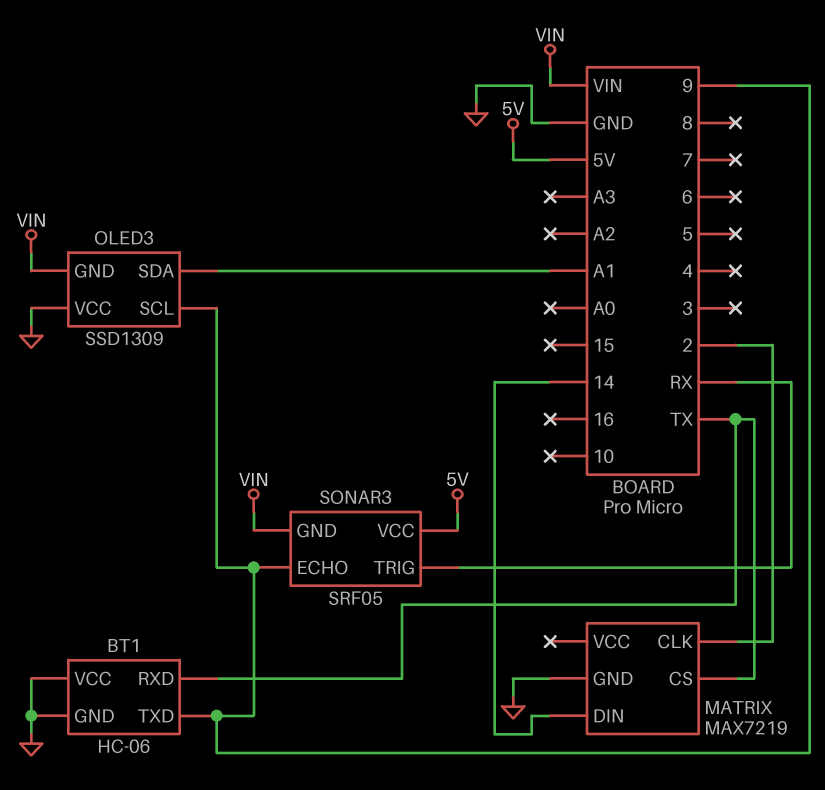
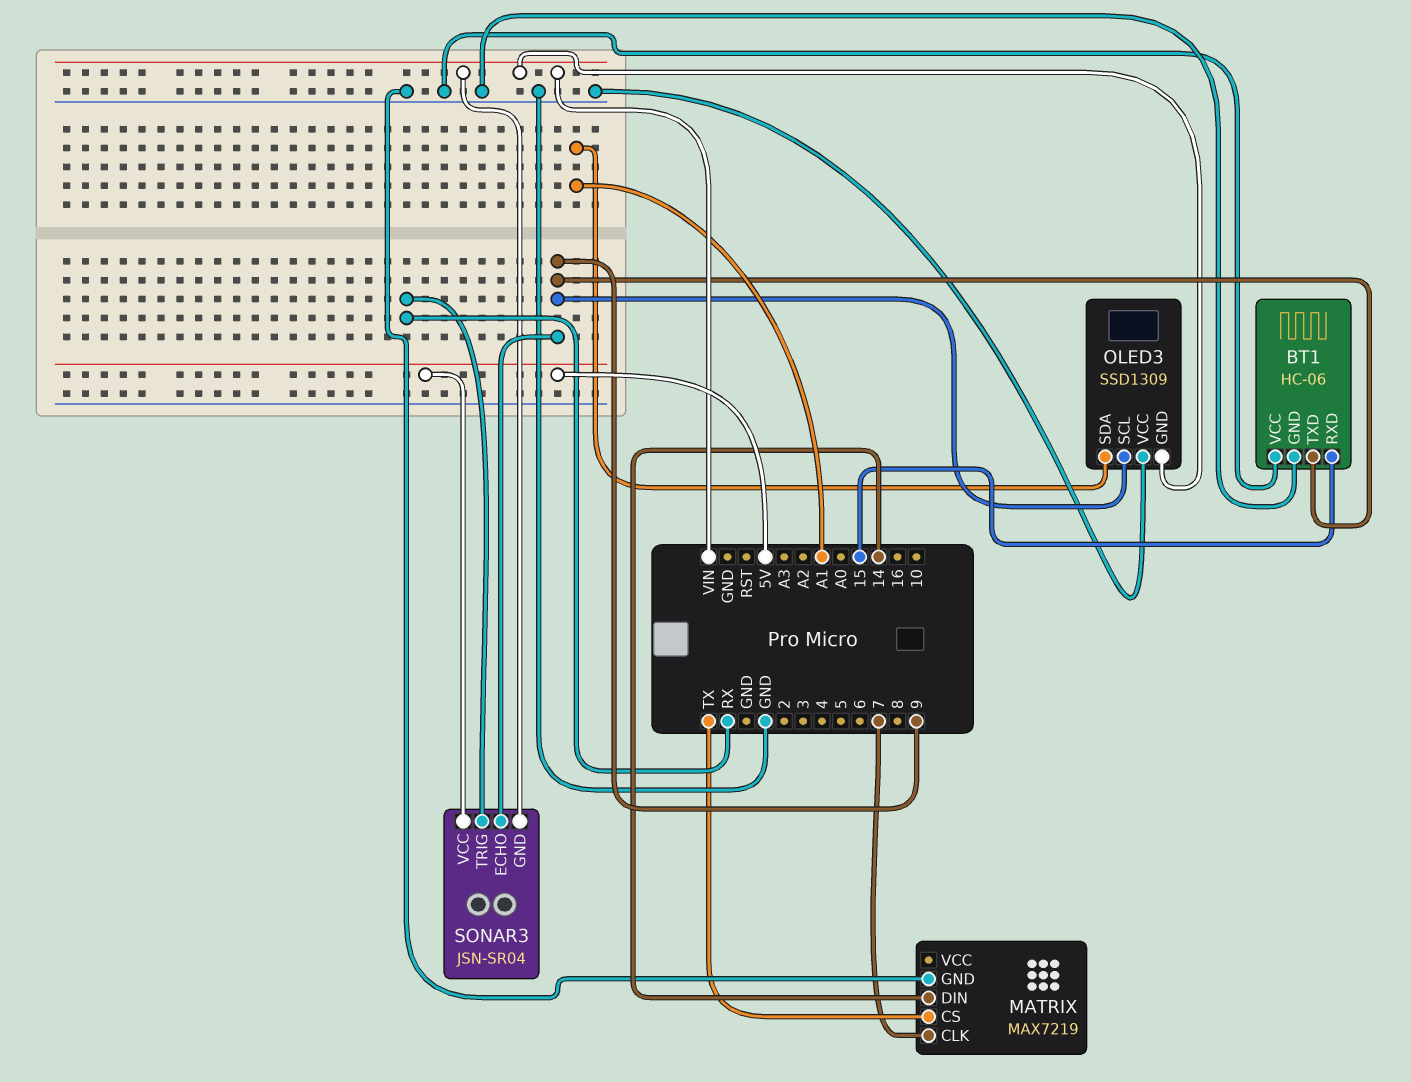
BT1 pin RXD: TX -> 15
MATRIX pin CLK: 2 -> 7
SONAR3: SRF05 -> JSN-SR04

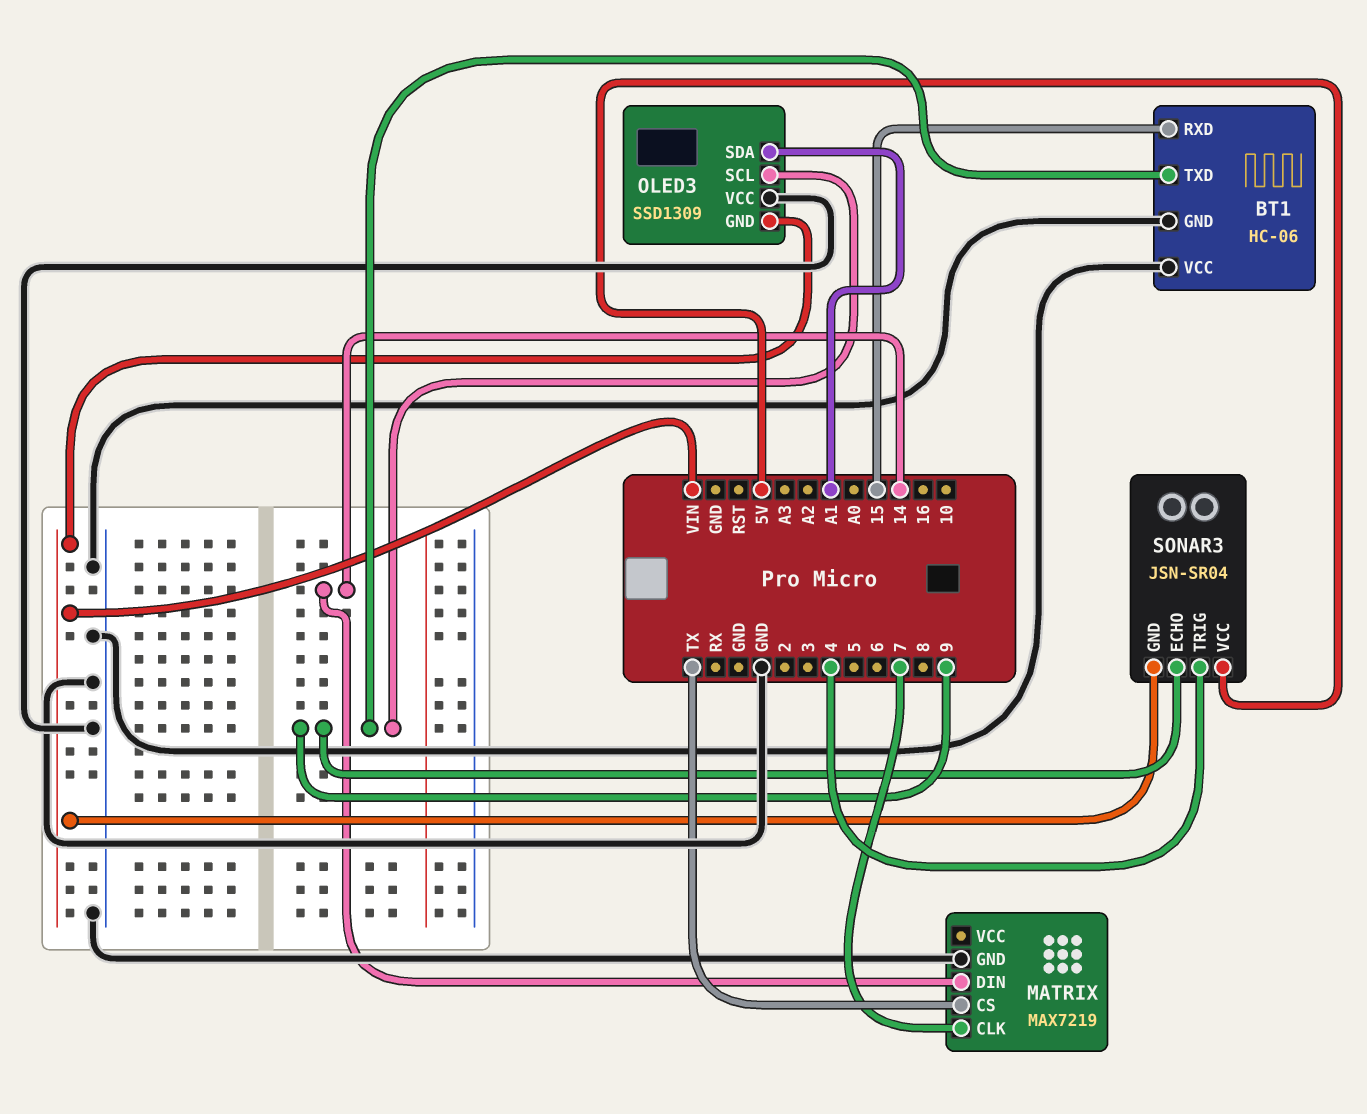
SONAR3 pin TRIG: RX -> 4

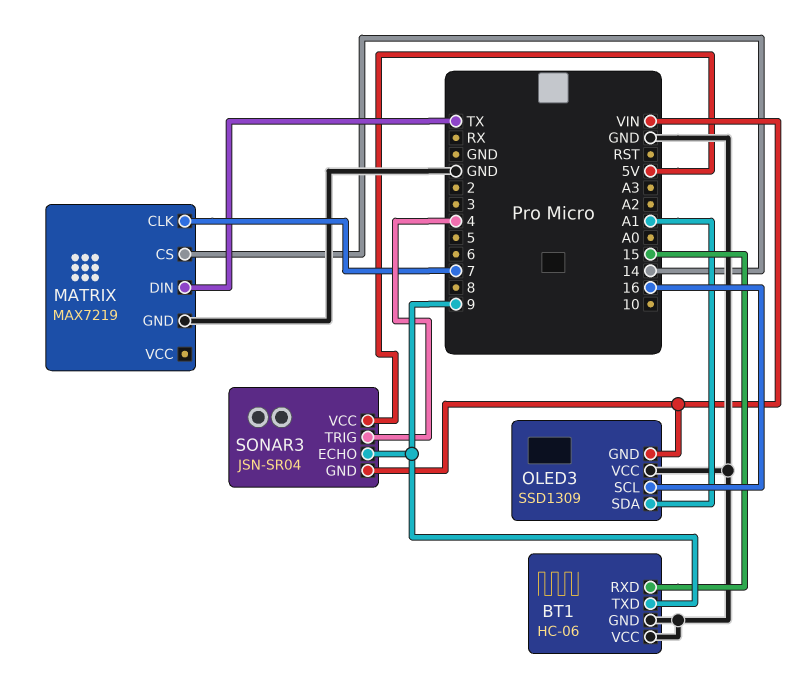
MATRIX pin CS: TX -> 14
MATRIX pin DIN: 14 -> TX
OLED3 pin SCL: 9 -> 16

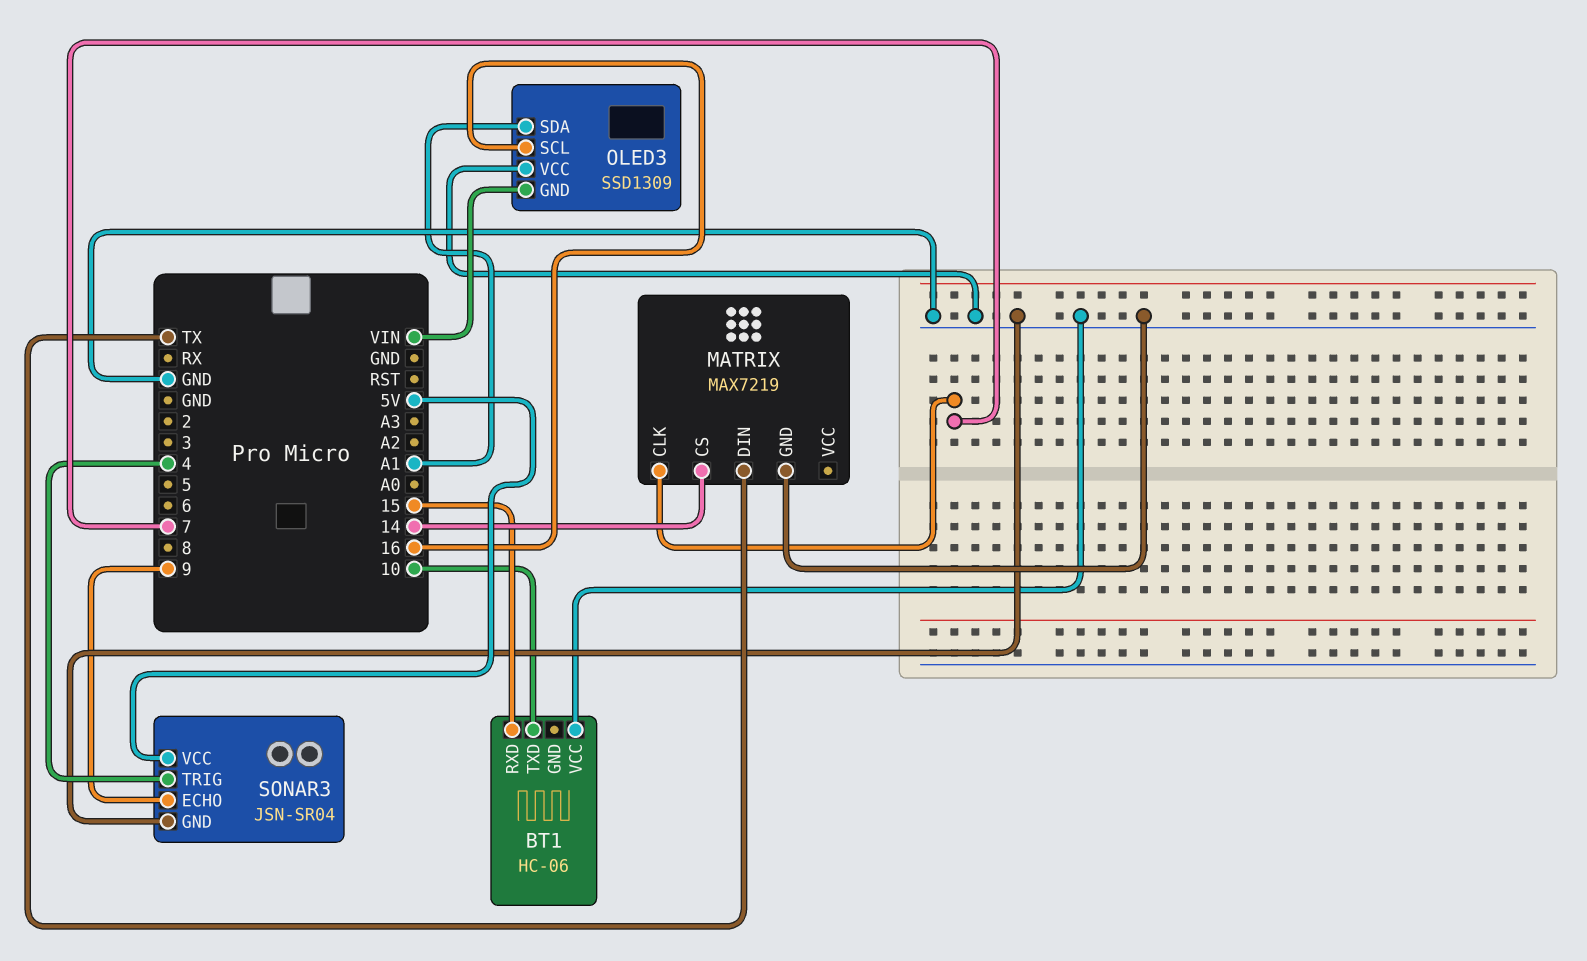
BT1 pin GND: GND -> none
BT1 pin TXD: 9 -> 10
SONAR3 pin GND: VIN -> GND

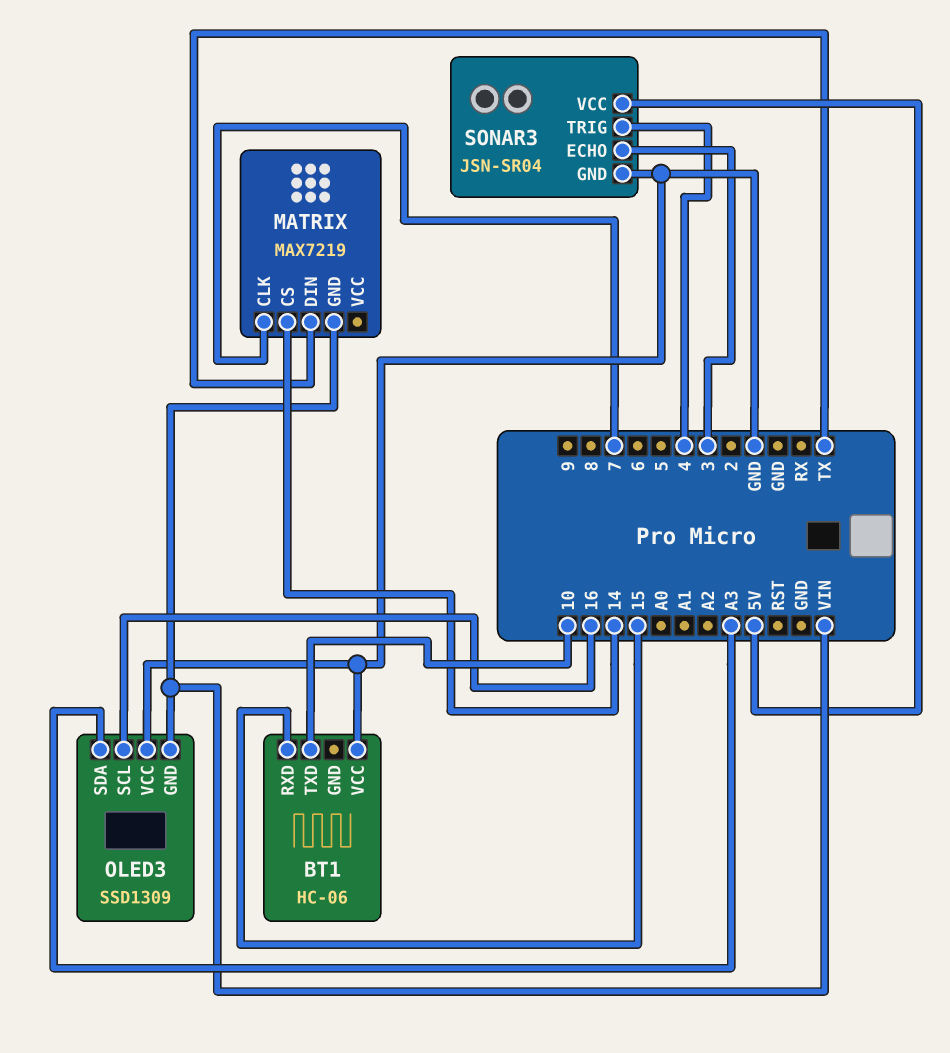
MATRIX pin GND: GND -> VIN
OLED3 pin SDA: A1 -> A3
SONAR3 pin ECHO: 9 -> 3

